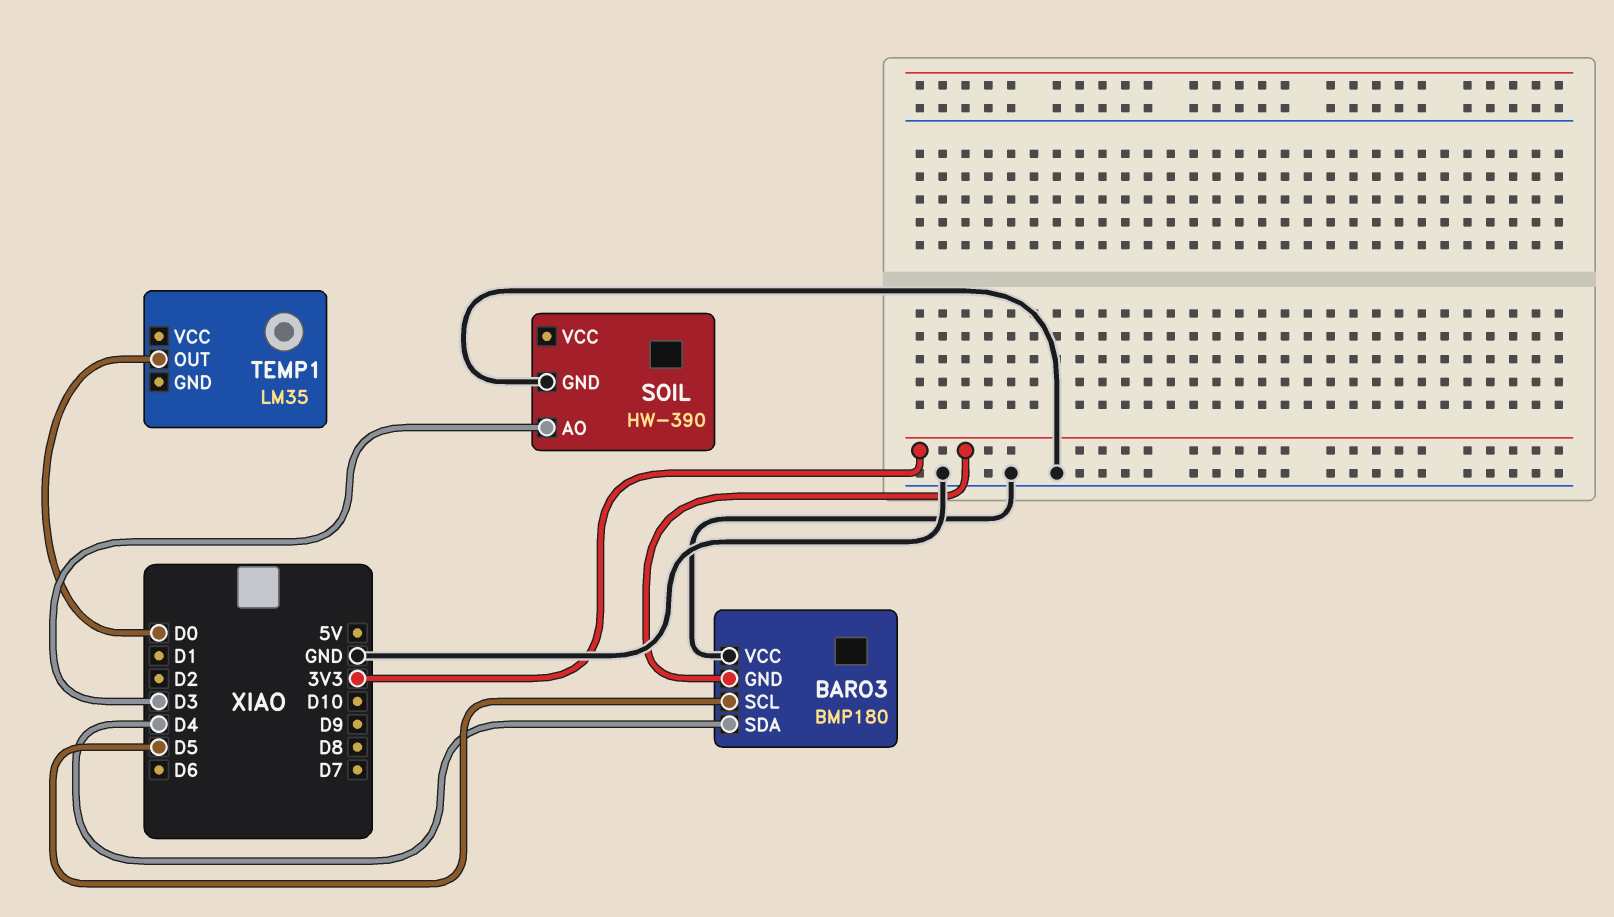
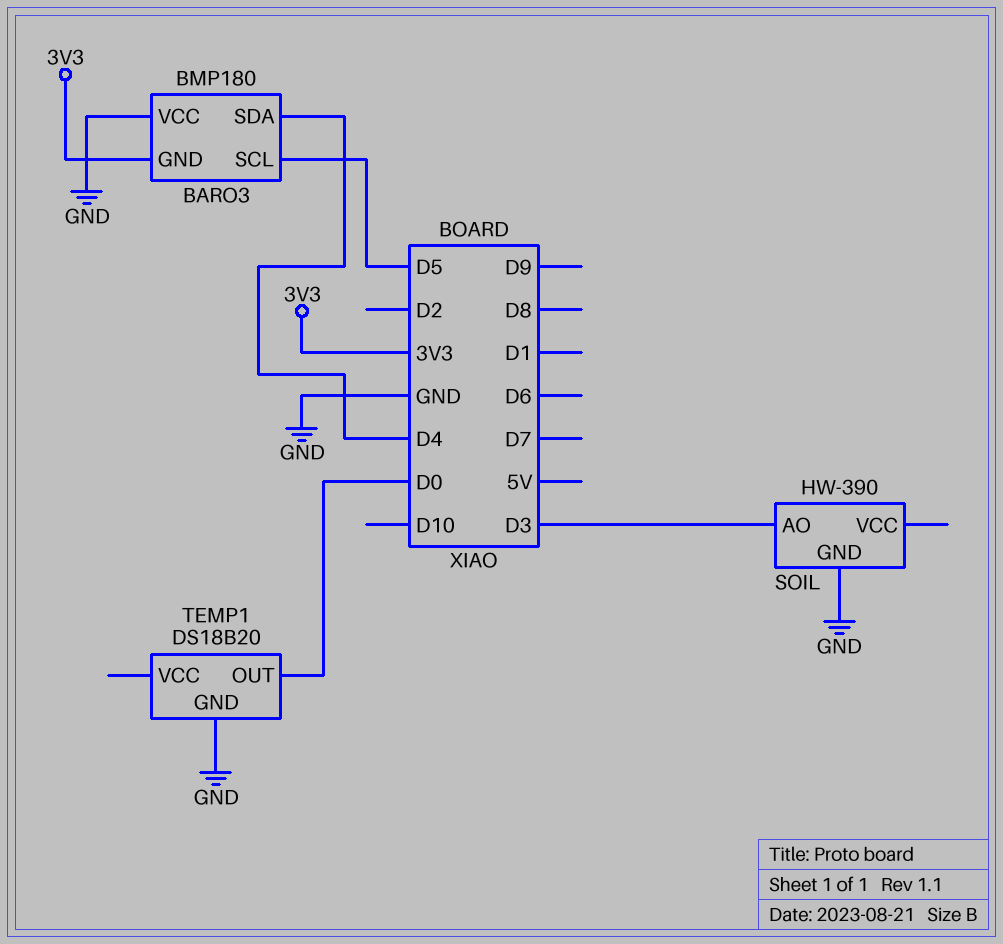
TEMP1: LM35 -> DS18B20
TEMP1 pin GND: none -> GND

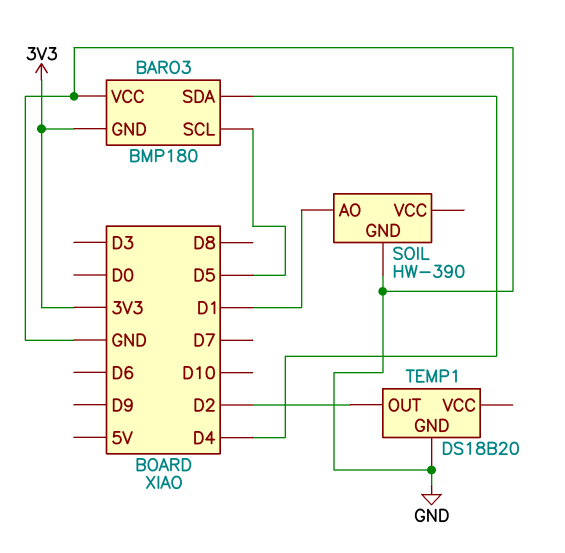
SOIL pin AO: D3 -> D1
TEMP1 pin OUT: D0 -> D2

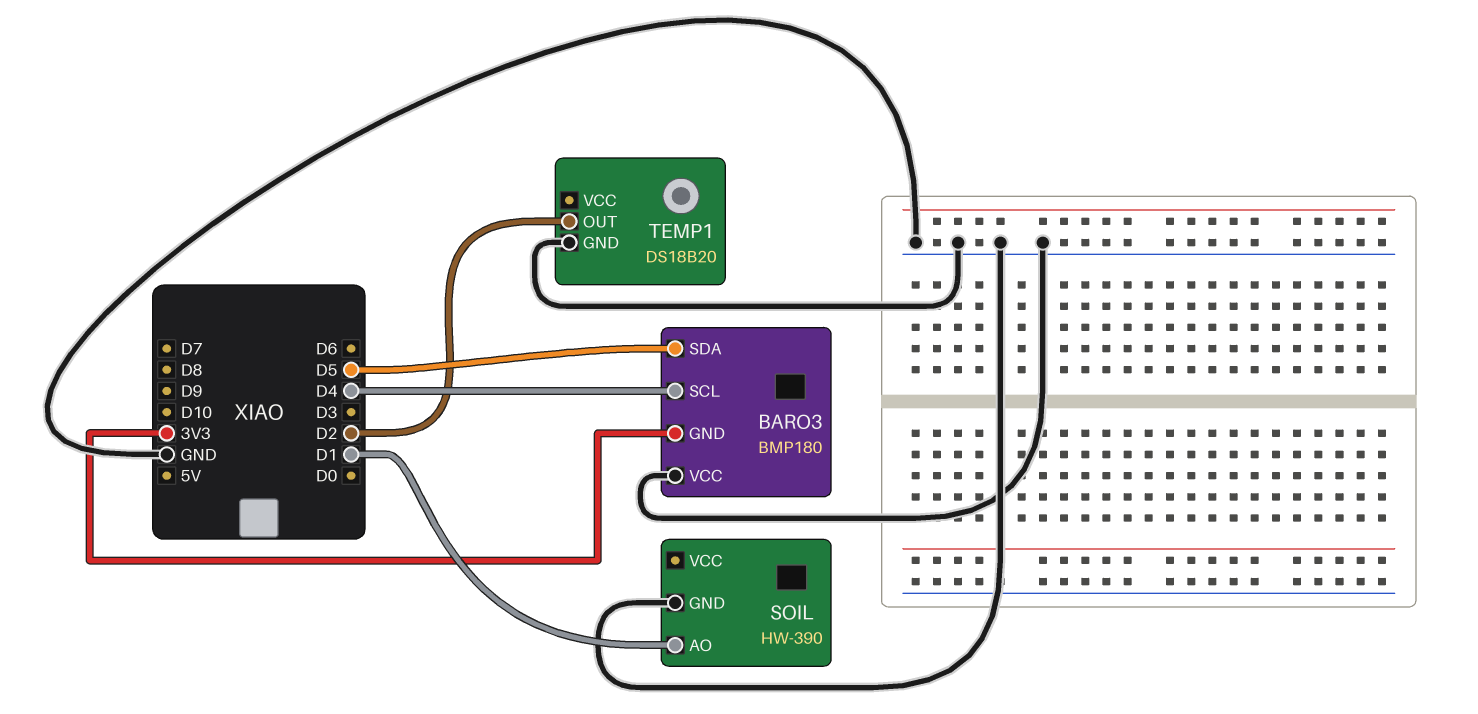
BARO3 pin SCL: D5 -> D4
BARO3 pin SDA: D4 -> D5

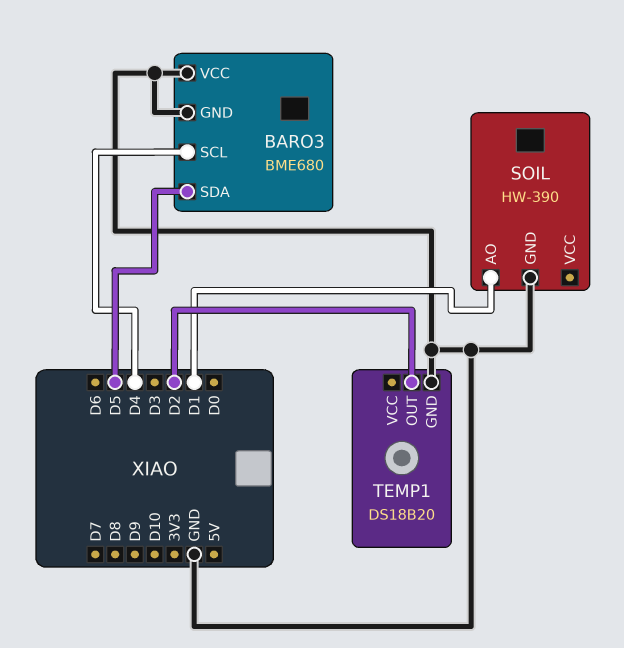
BARO3: BMP180 -> BME680
BARO3 pin GND: 3V3 -> GND

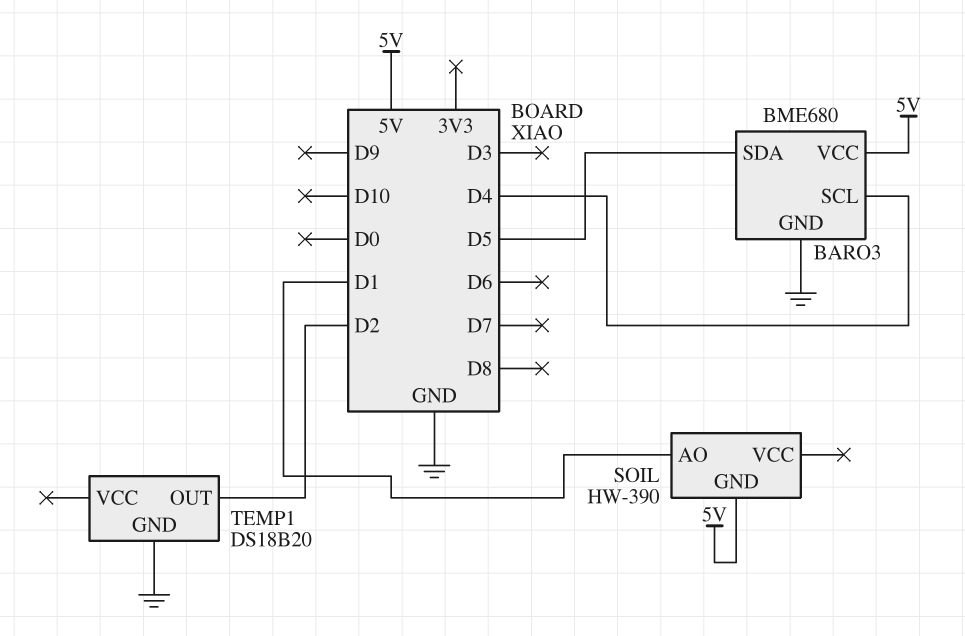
BARO3 pin VCC: GND -> 5V
SOIL pin GND: GND -> 5V

